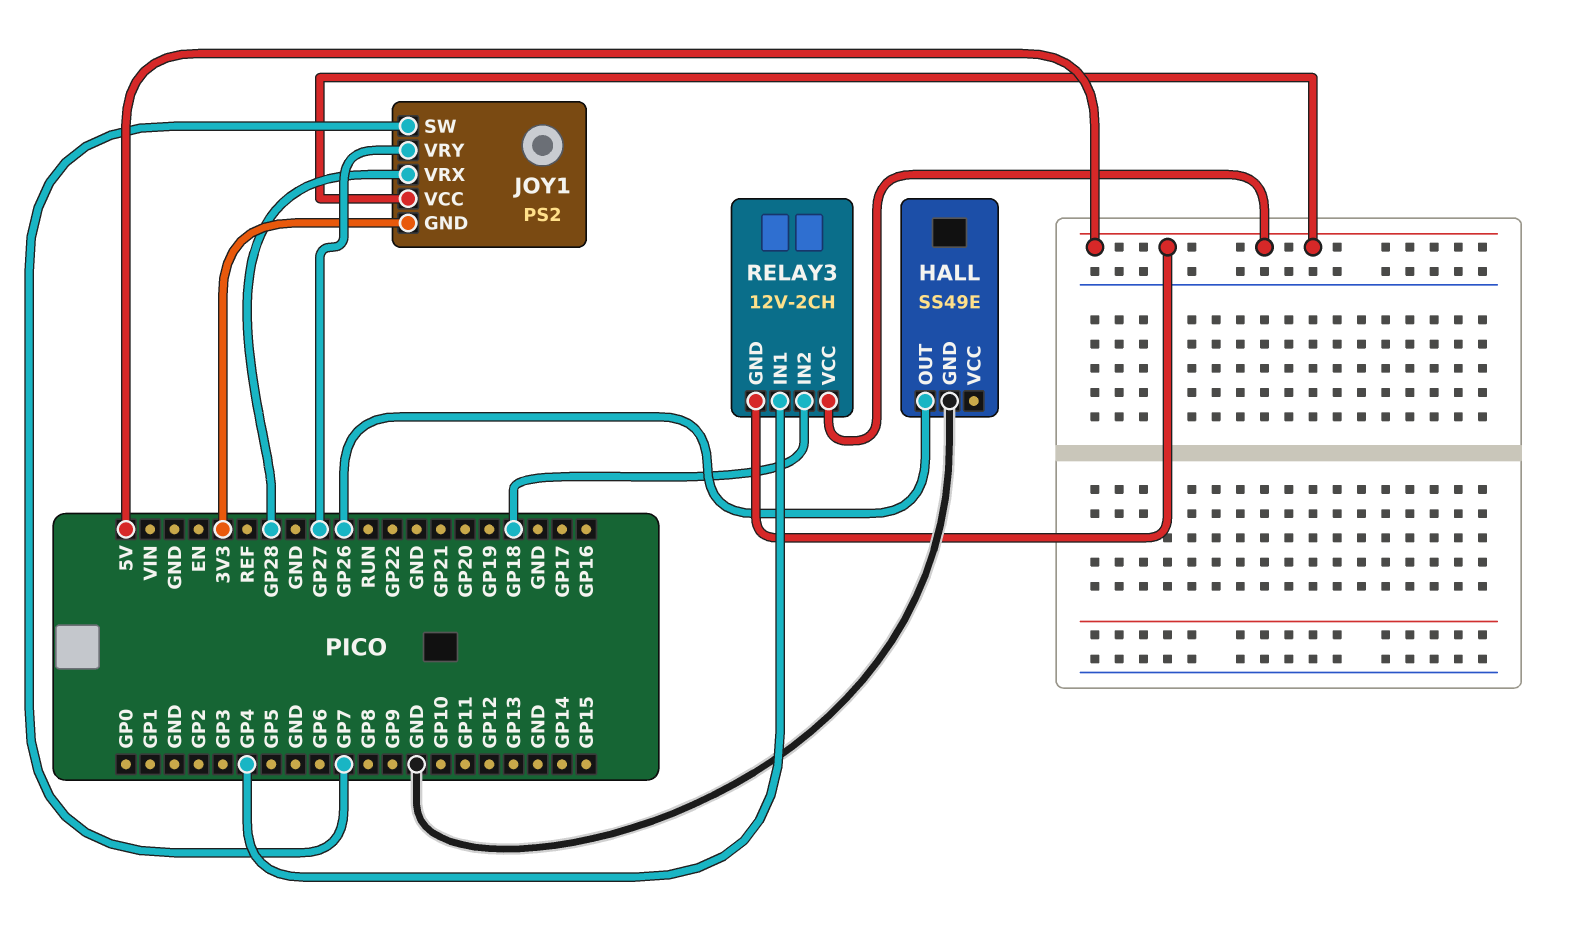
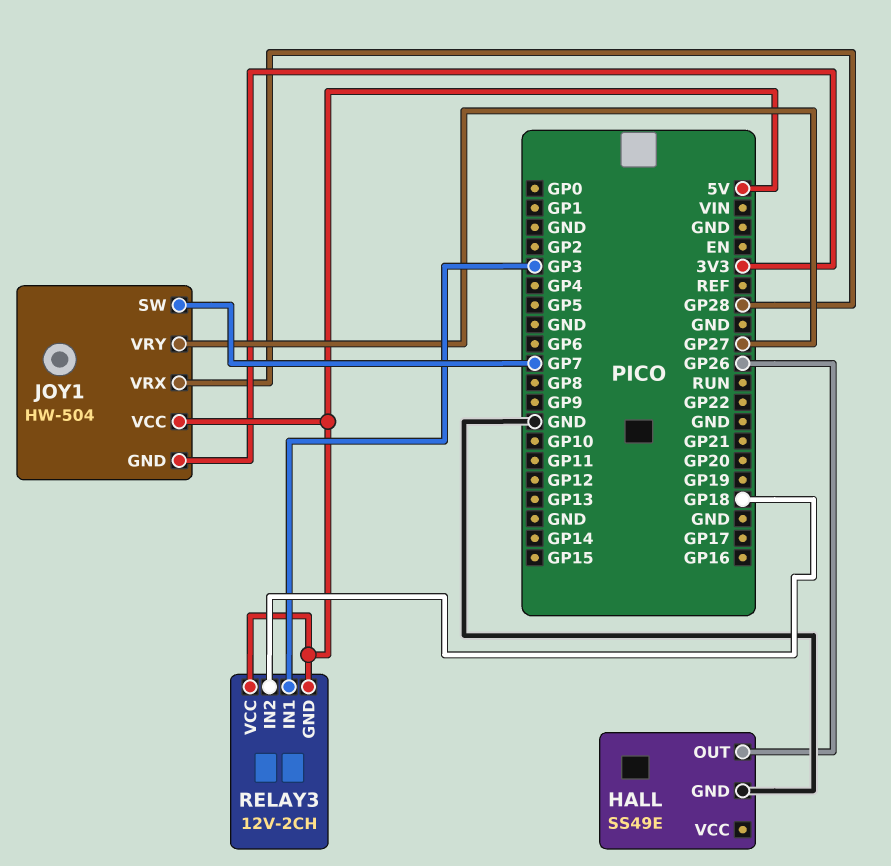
JOY1: PS2 -> HW-504
RELAY3 pin IN1: GP4 -> GP3

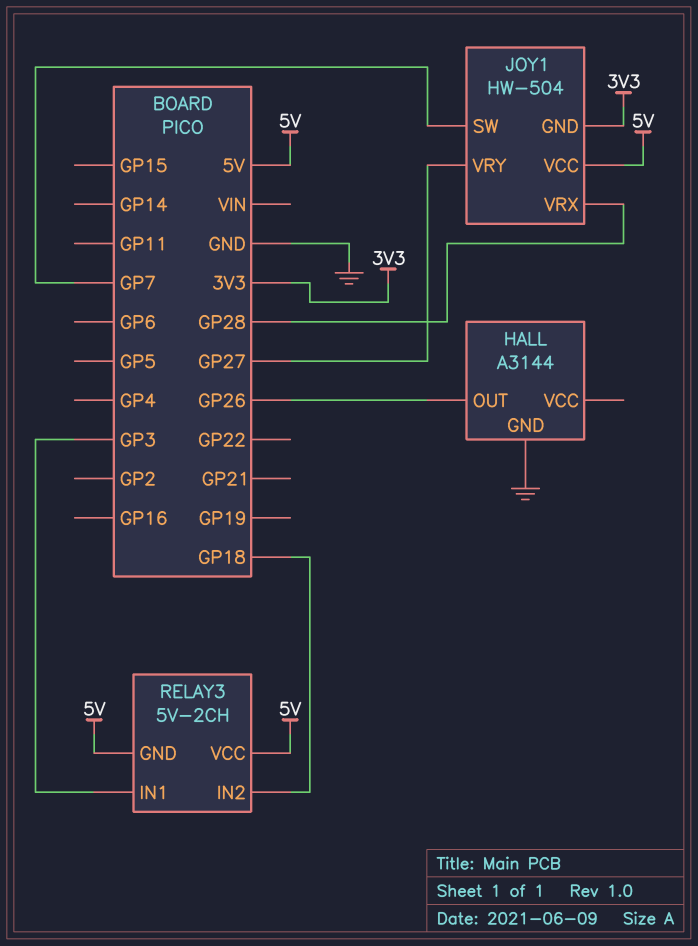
HALL: SS49E -> A3144
RELAY3: 12V-2CH -> 5V-2CH

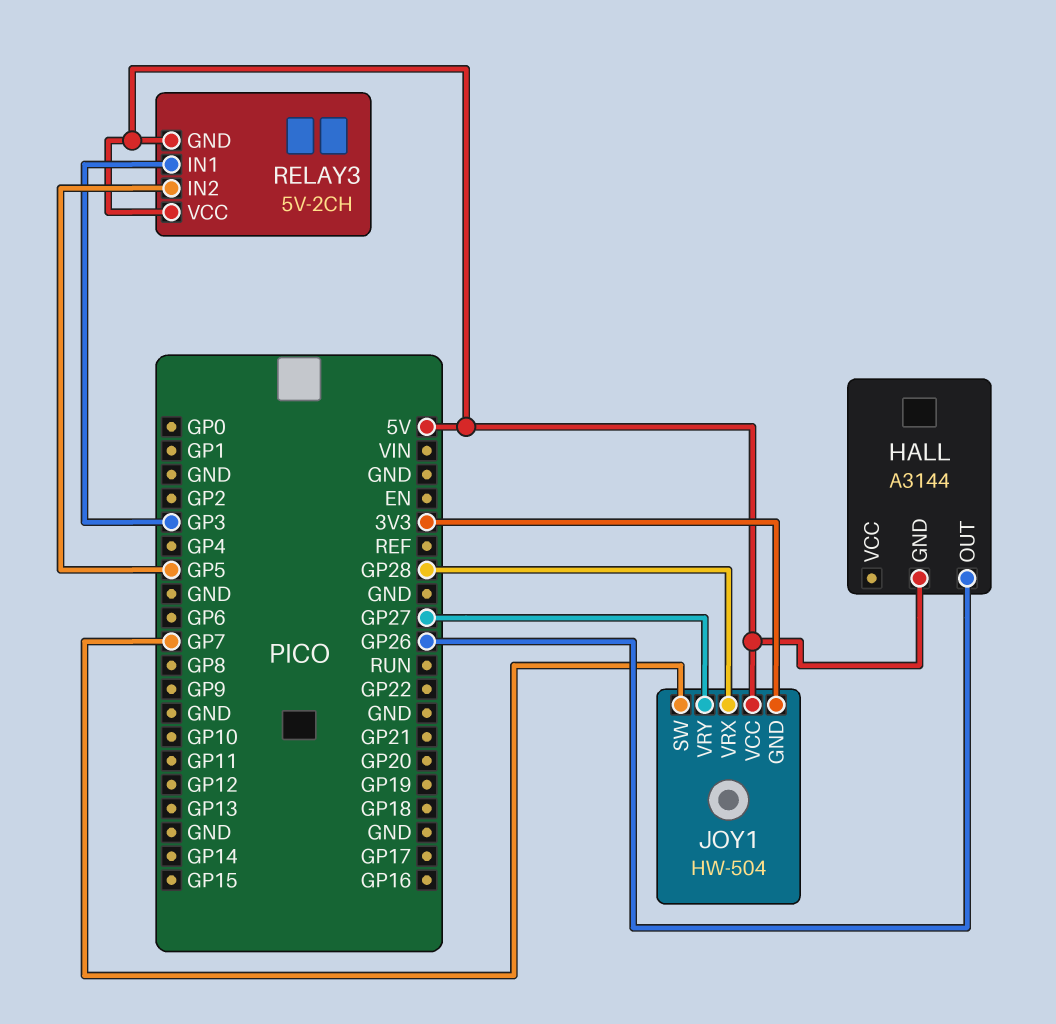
HALL pin GND: GND -> 5V
RELAY3 pin IN2: GP18 -> GP5

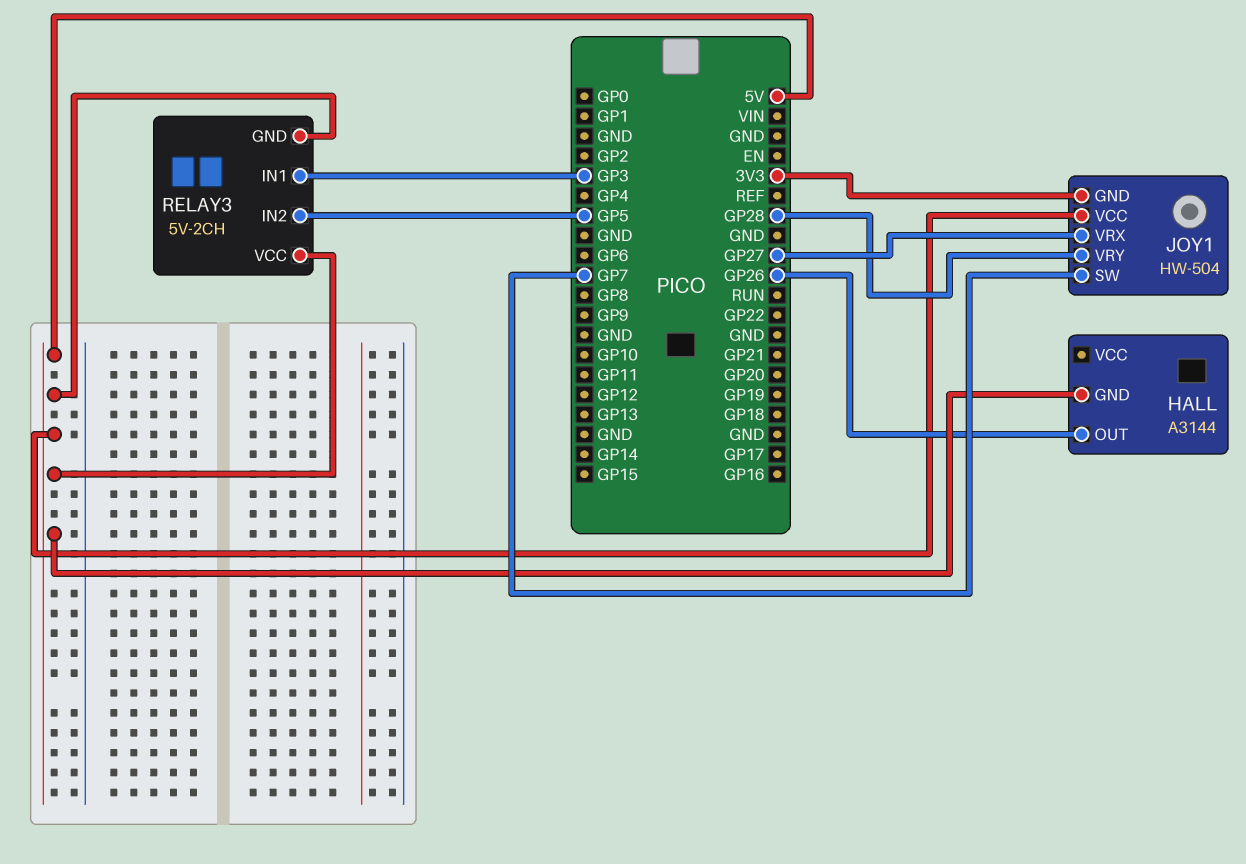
JOY1 pin VRX: GP28 -> GP27
JOY1 pin VRY: GP27 -> GP28

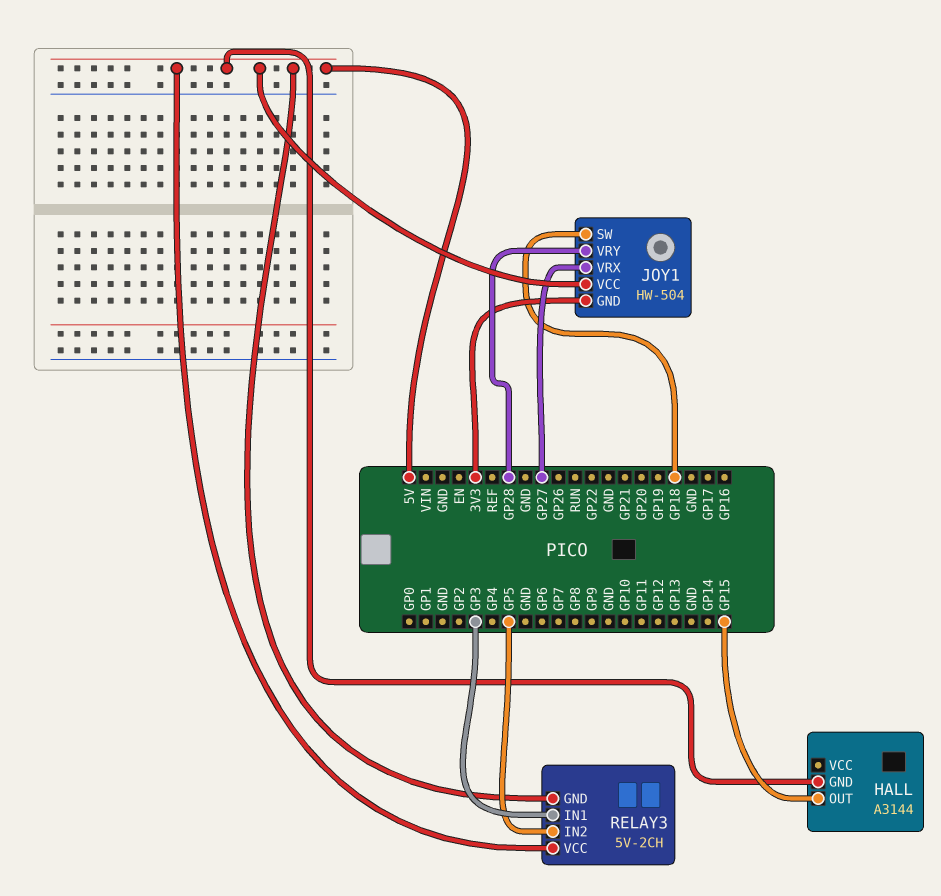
HALL pin OUT: GP26 -> GP15
JOY1 pin SW: GP7 -> GP18

